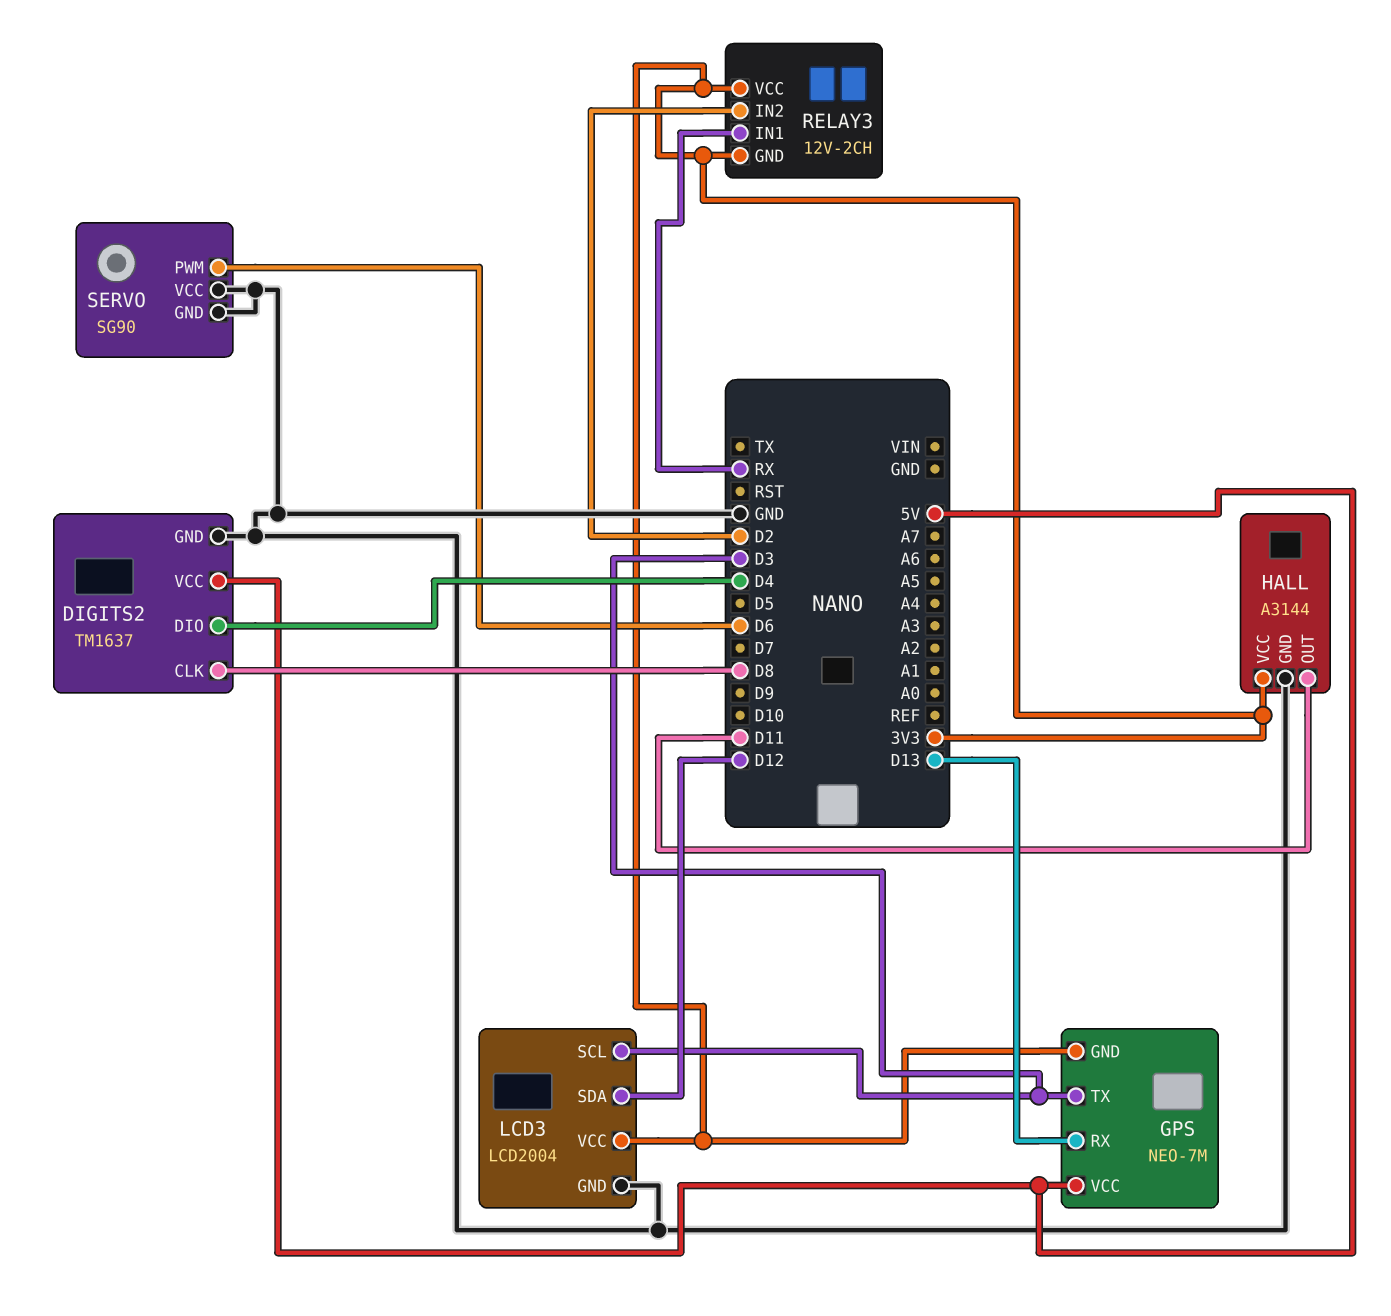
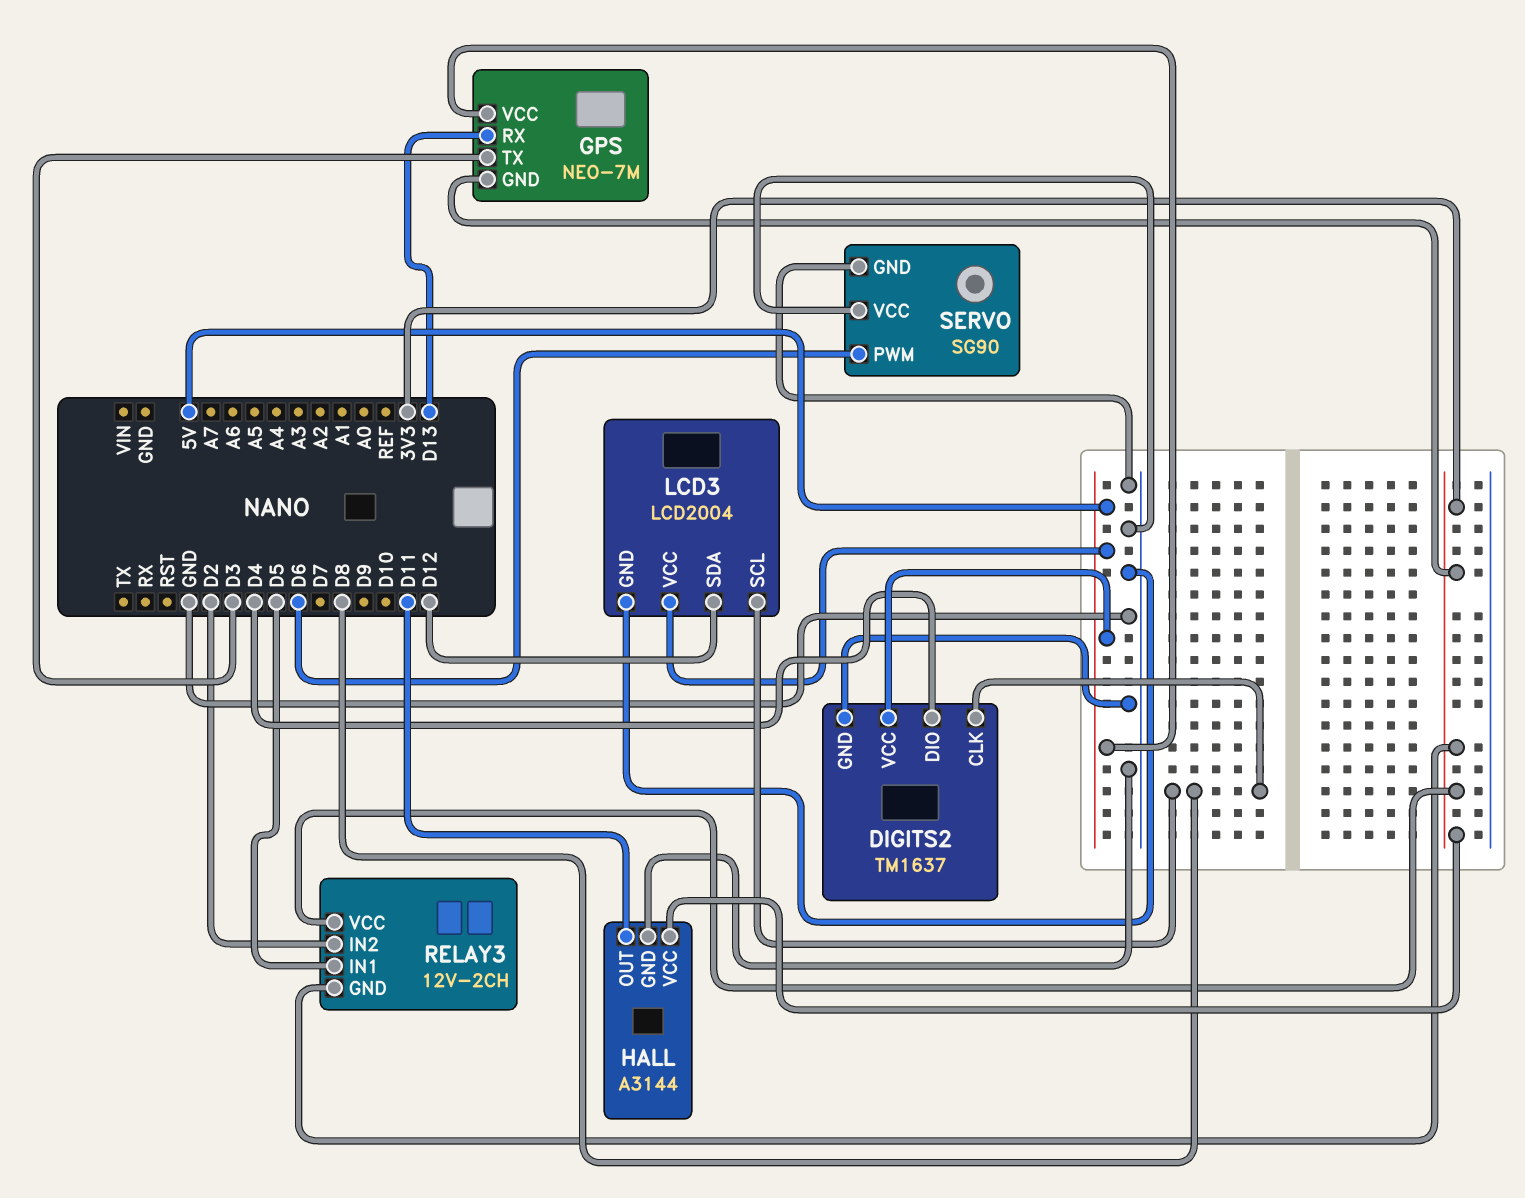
LCD3 pin SCL: D3 -> D8
LCD3 pin VCC: 3V3 -> 5V
RELAY3 pin IN1: RX -> D5

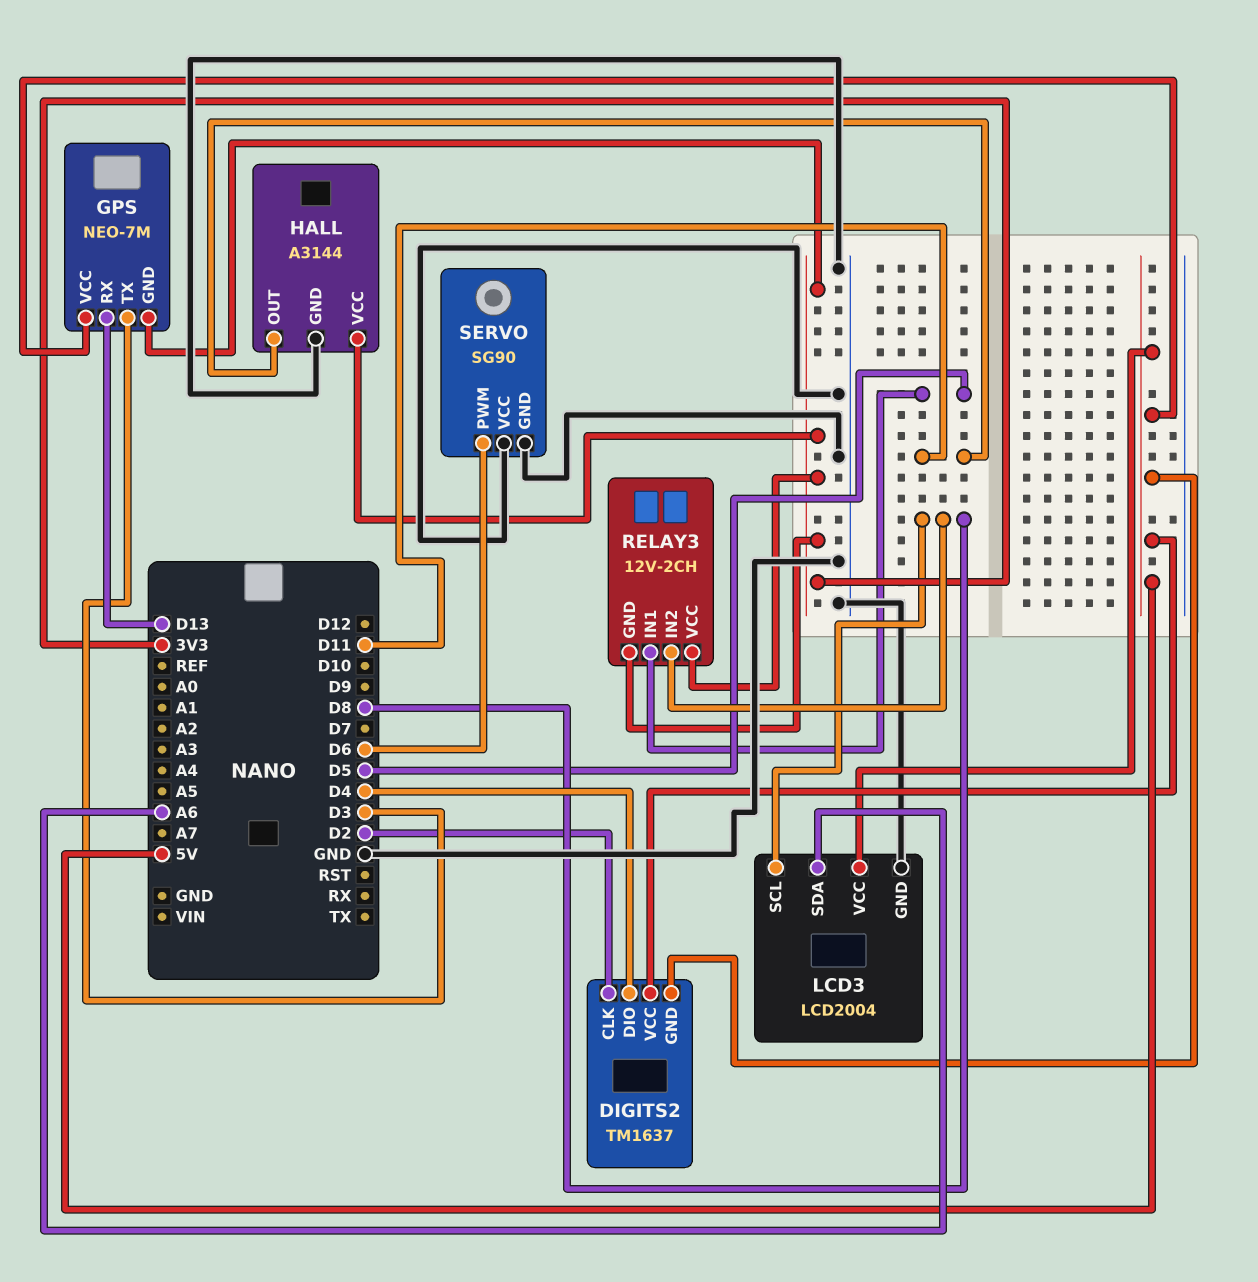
DIGITS2 pin CLK: D8 -> D2
DIGITS2 pin GND: GND -> 5V
LCD3 pin SDA: D12 -> A6
RELAY3 pin IN2: D2 -> D8

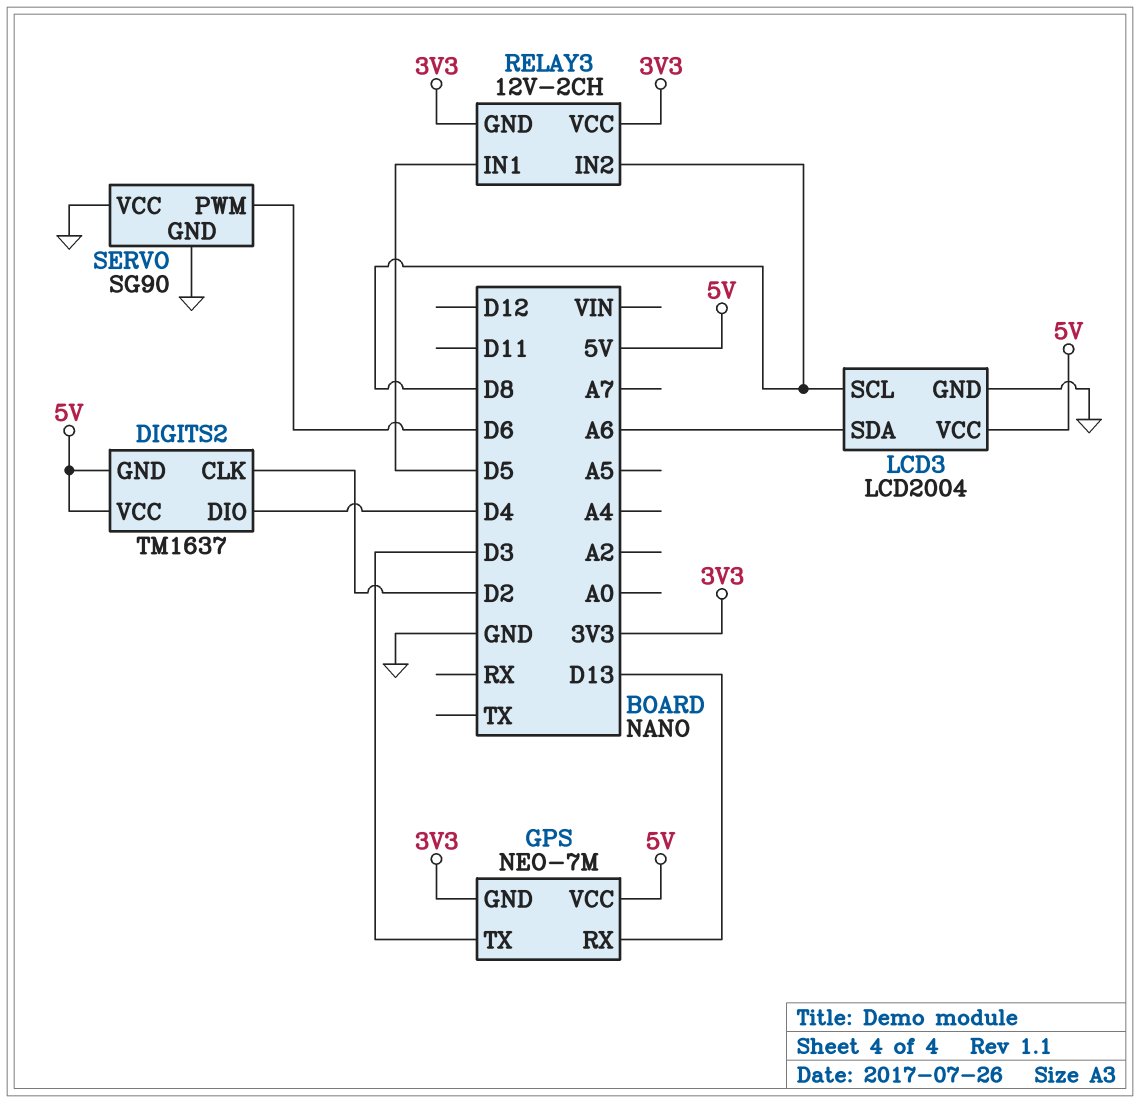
HALL: A3144 -> none
HALL pin GND: GND -> none
HALL pin OUT: D11 -> none
HALL pin VCC: 3V3 -> none

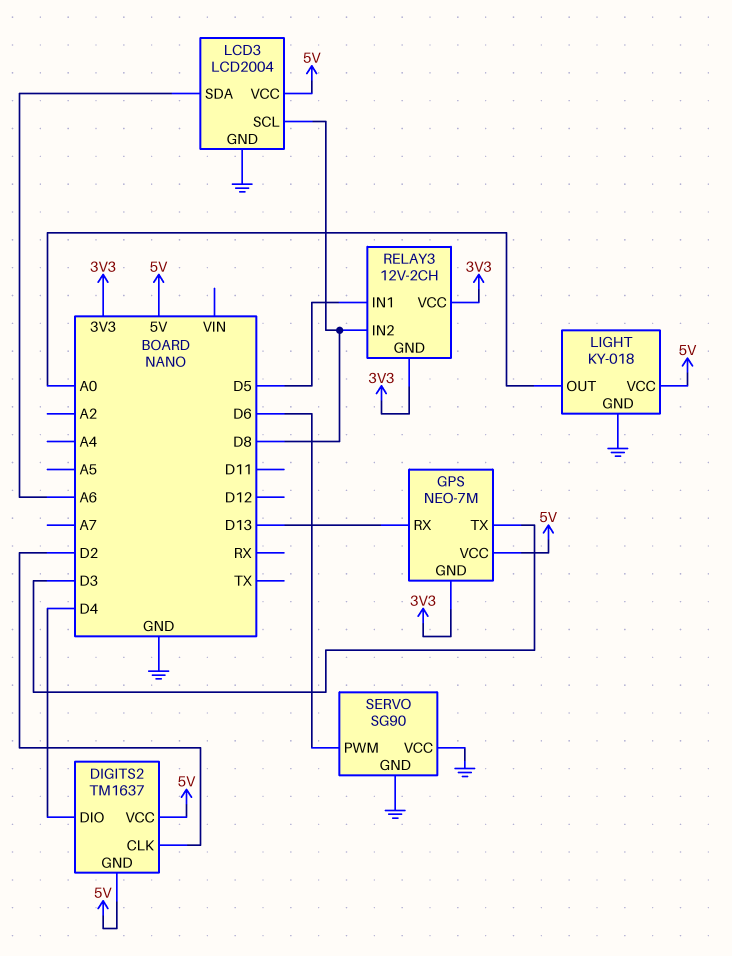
LIGHT: none -> KY-018
LIGHT pin GND: none -> GND
LIGHT pin OUT: none -> A0
LIGHT pin VCC: none -> 5V

